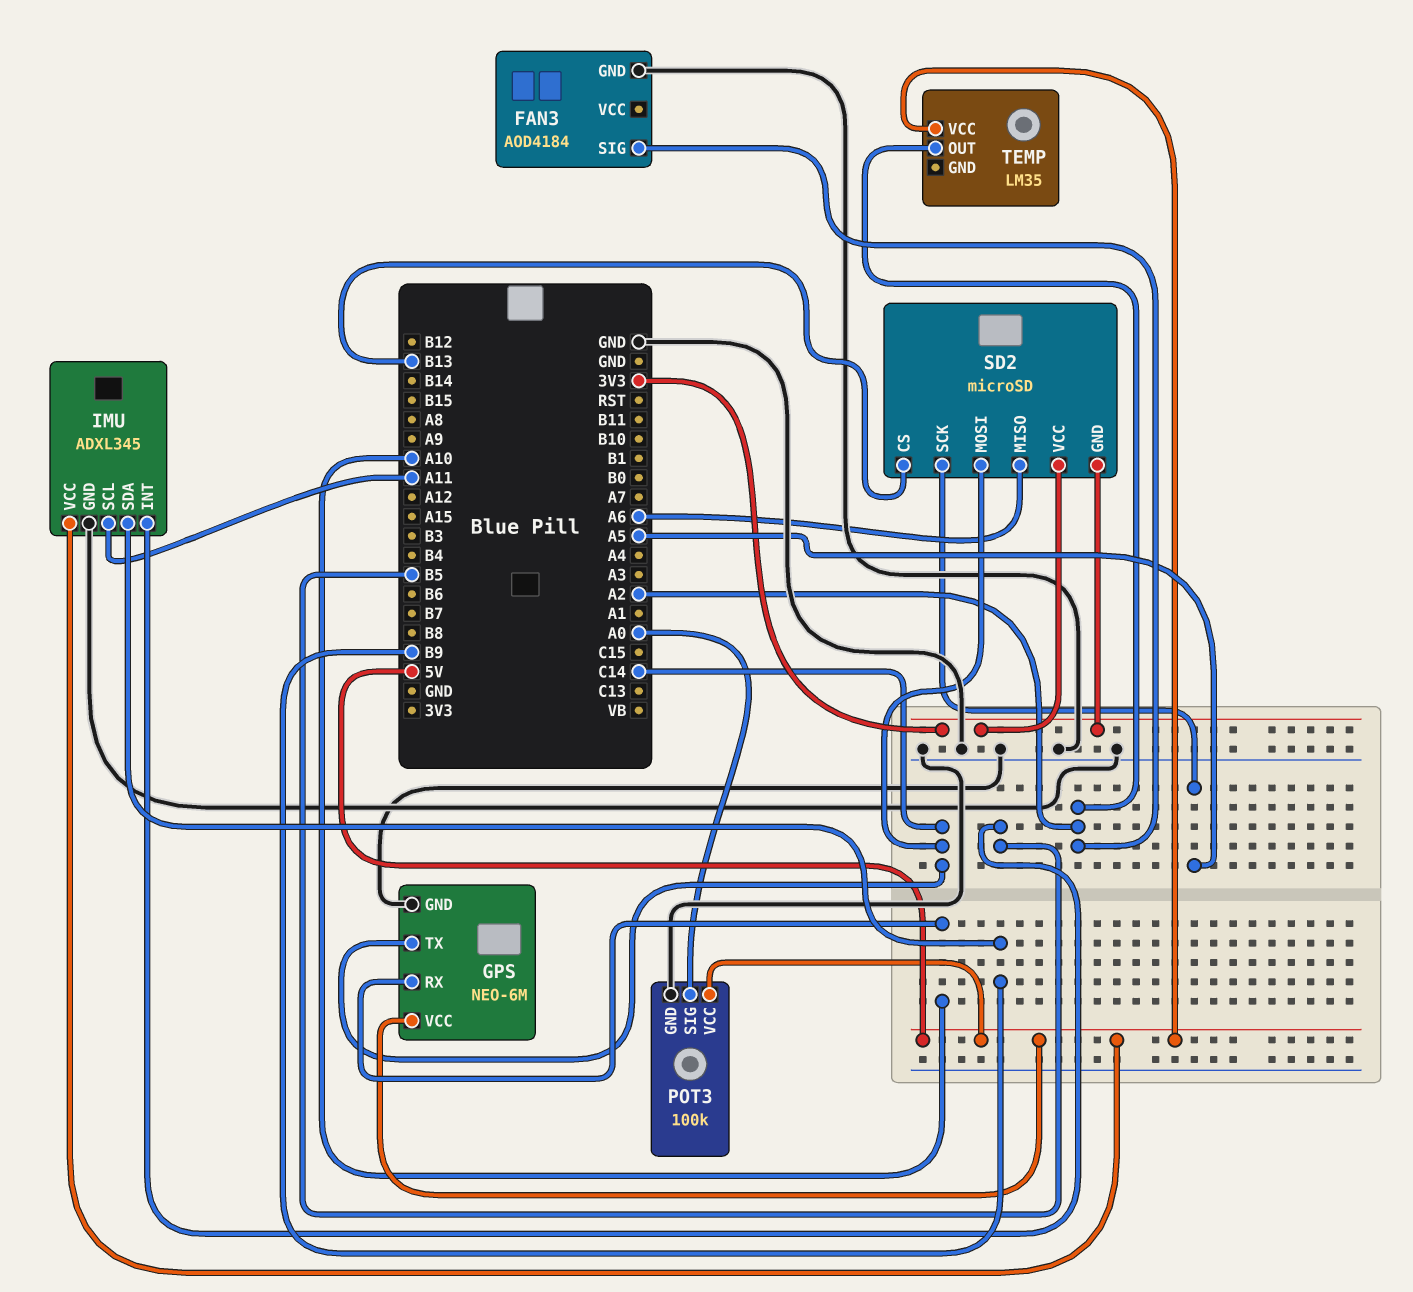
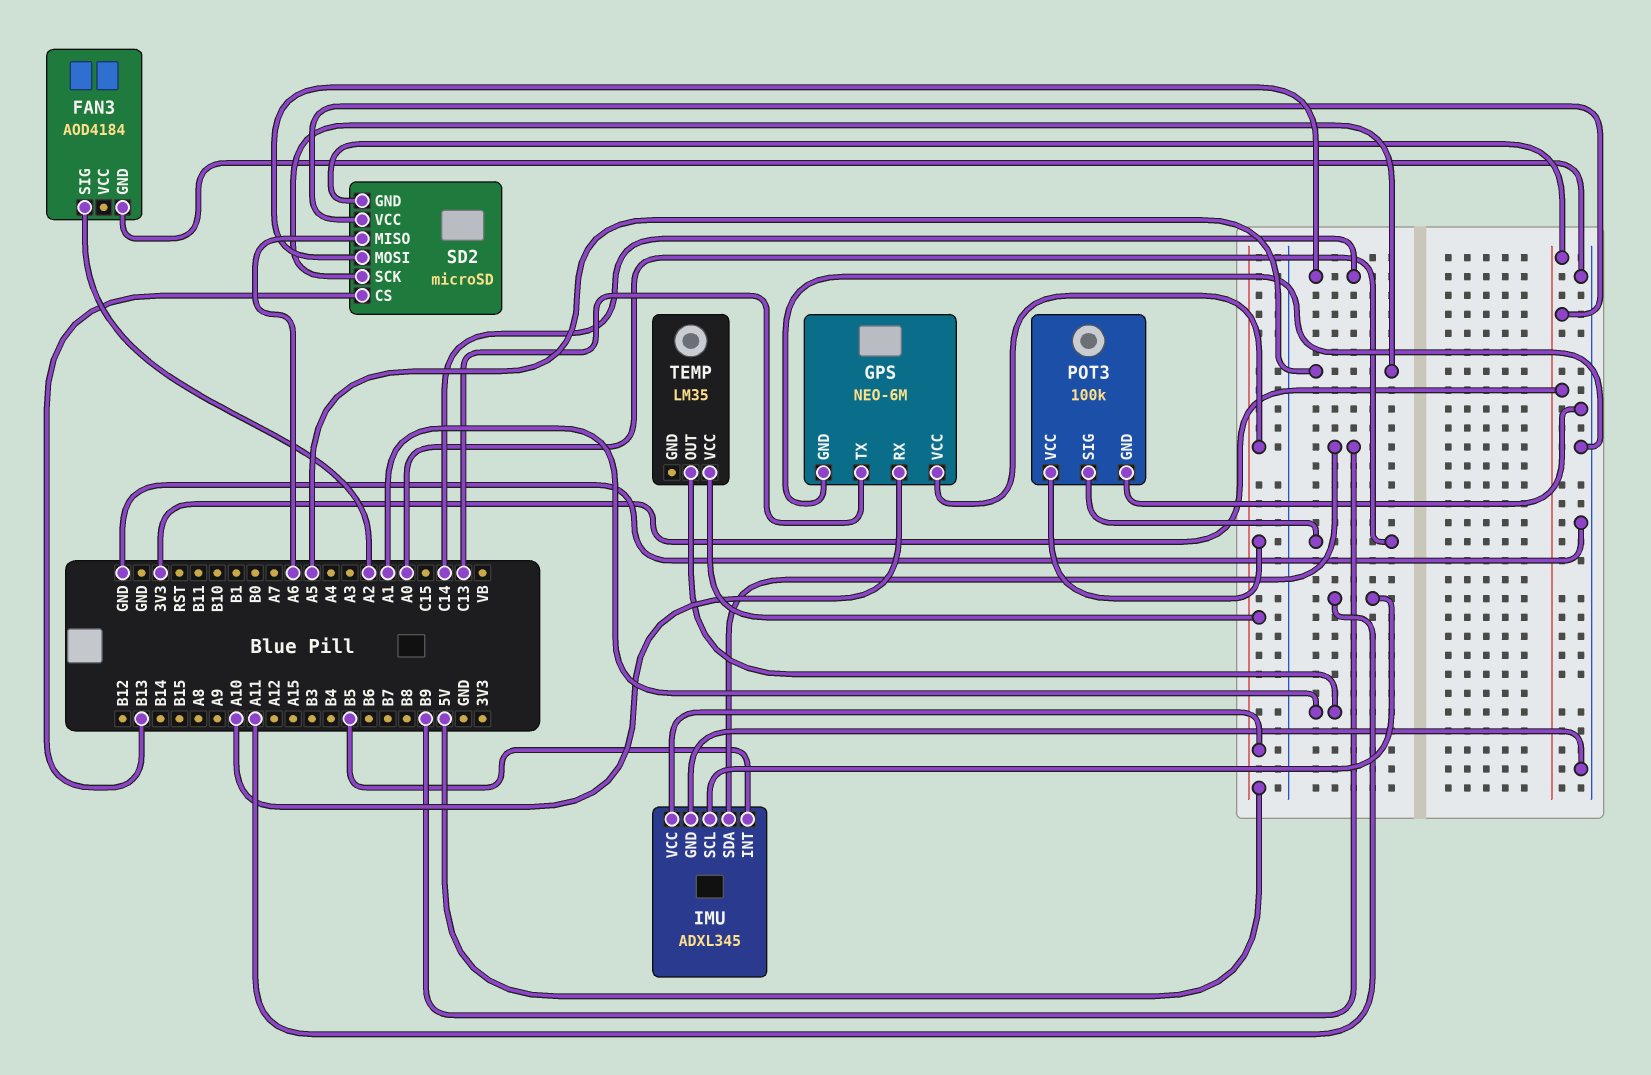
GPS pin TX: C14 -> C13
TEMP pin OUT: A2 -> A1

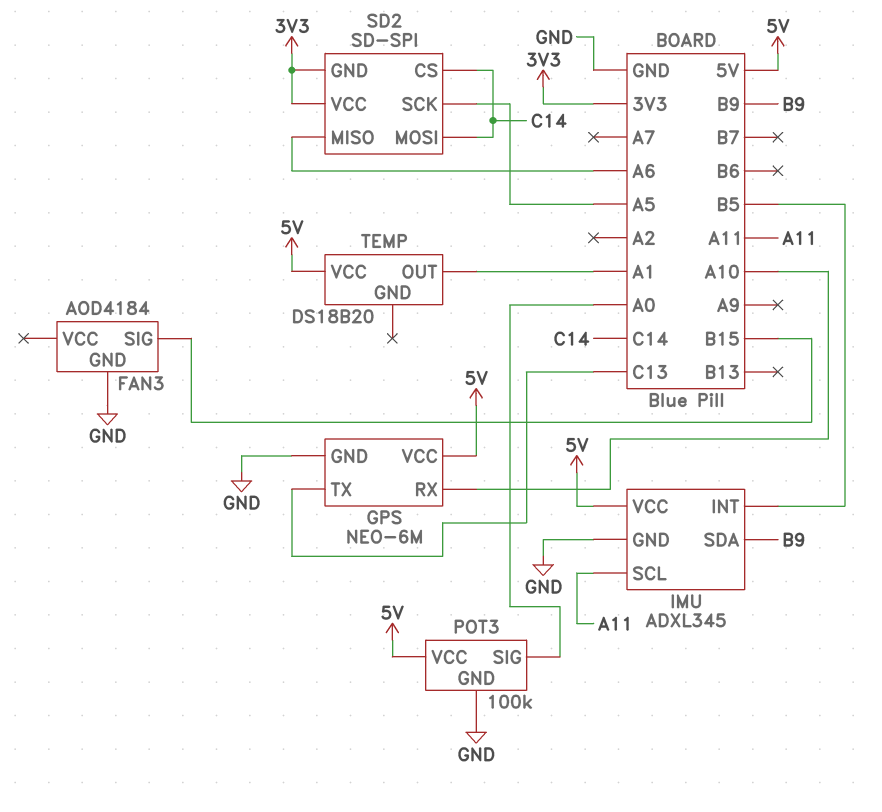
FAN3 pin SIG: A2 -> B15
SD2: microSD -> SD-SPI
SD2 pin CS: B13 -> C14
TEMP: LM35 -> DS18B20

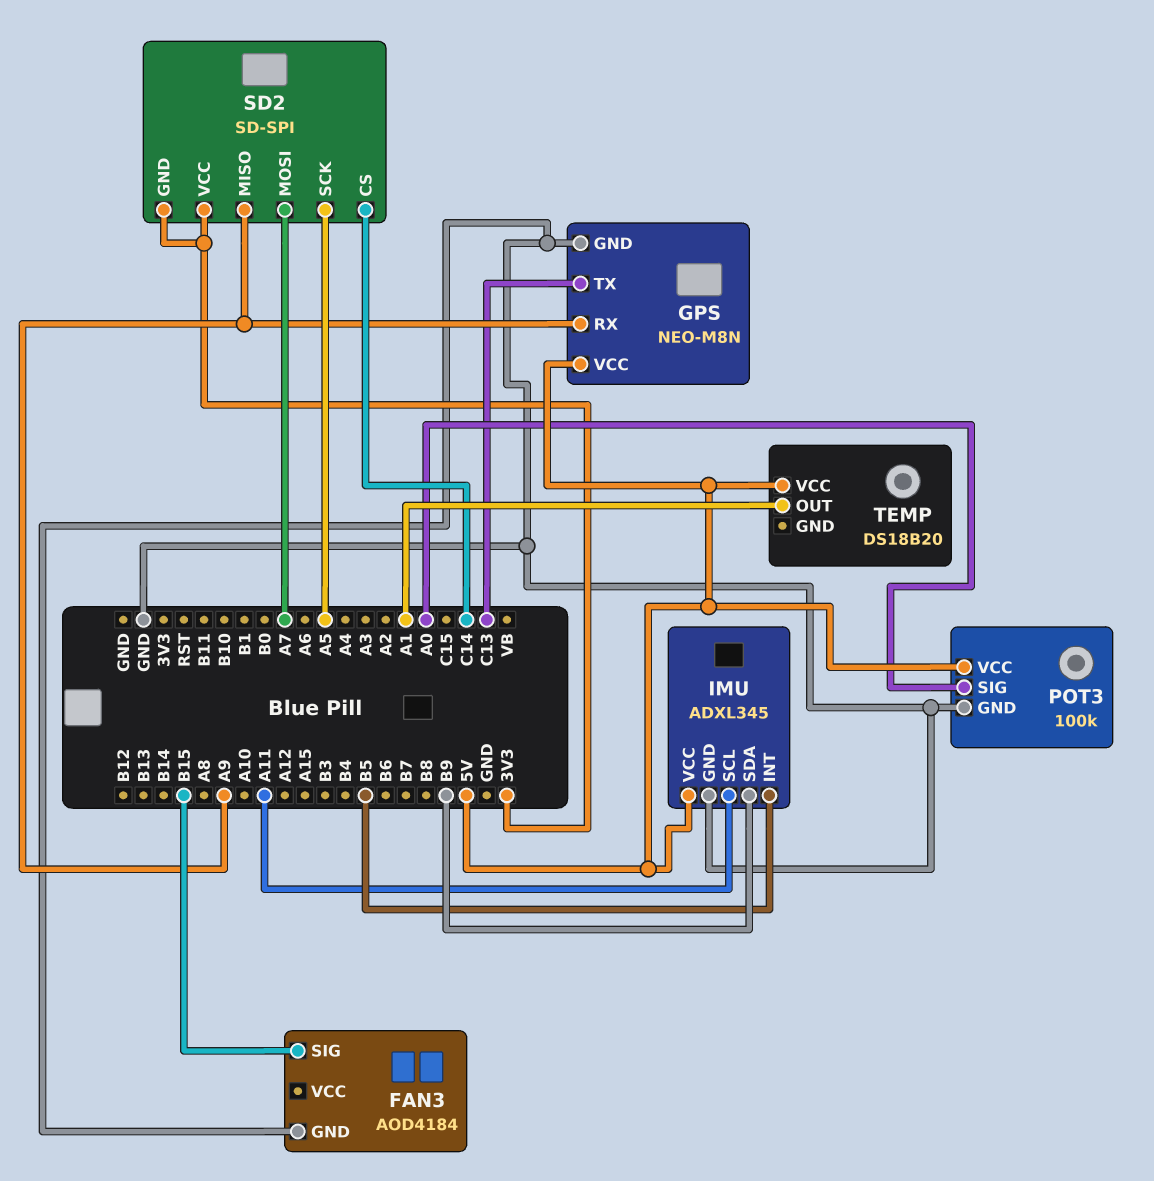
GPS: NEO-6M -> NEO-M8N
GPS pin RX: A10 -> A9
SD2 pin MISO: A6 -> A9
SD2 pin MOSI: C14 -> A7

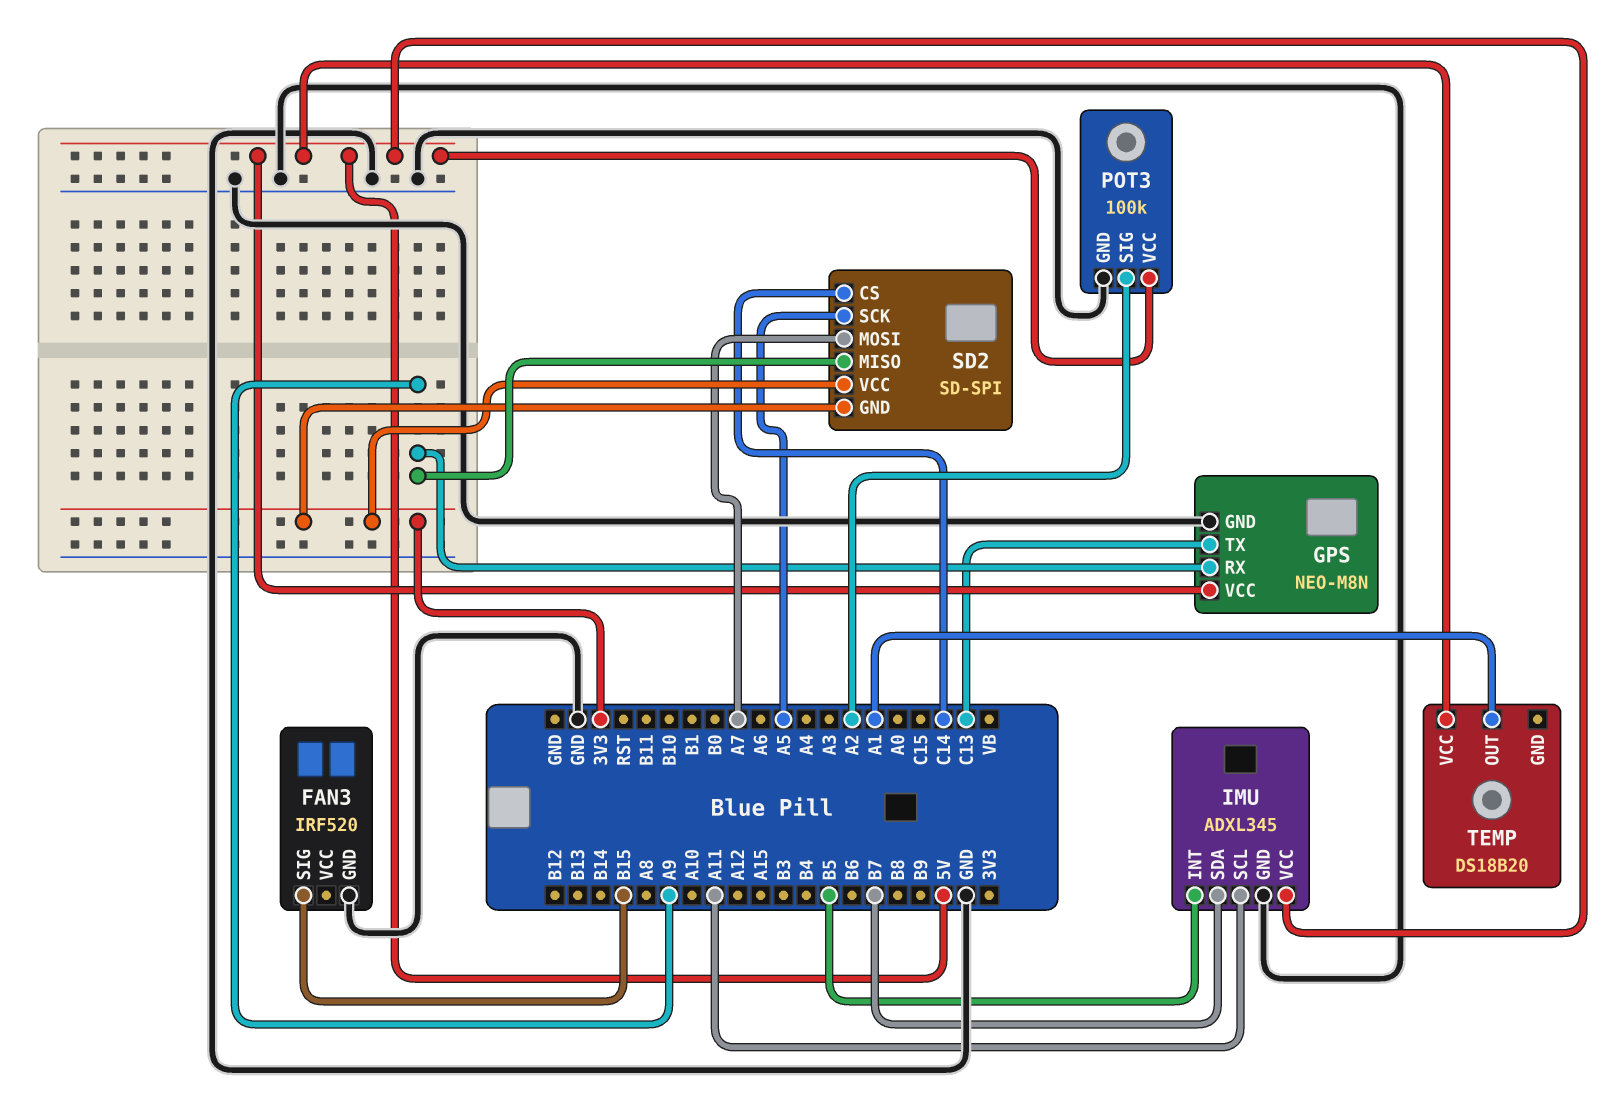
FAN3: AOD4184 -> IRF520
IMU pin SDA: B9 -> B7
POT3 pin SIG: A0 -> A2

